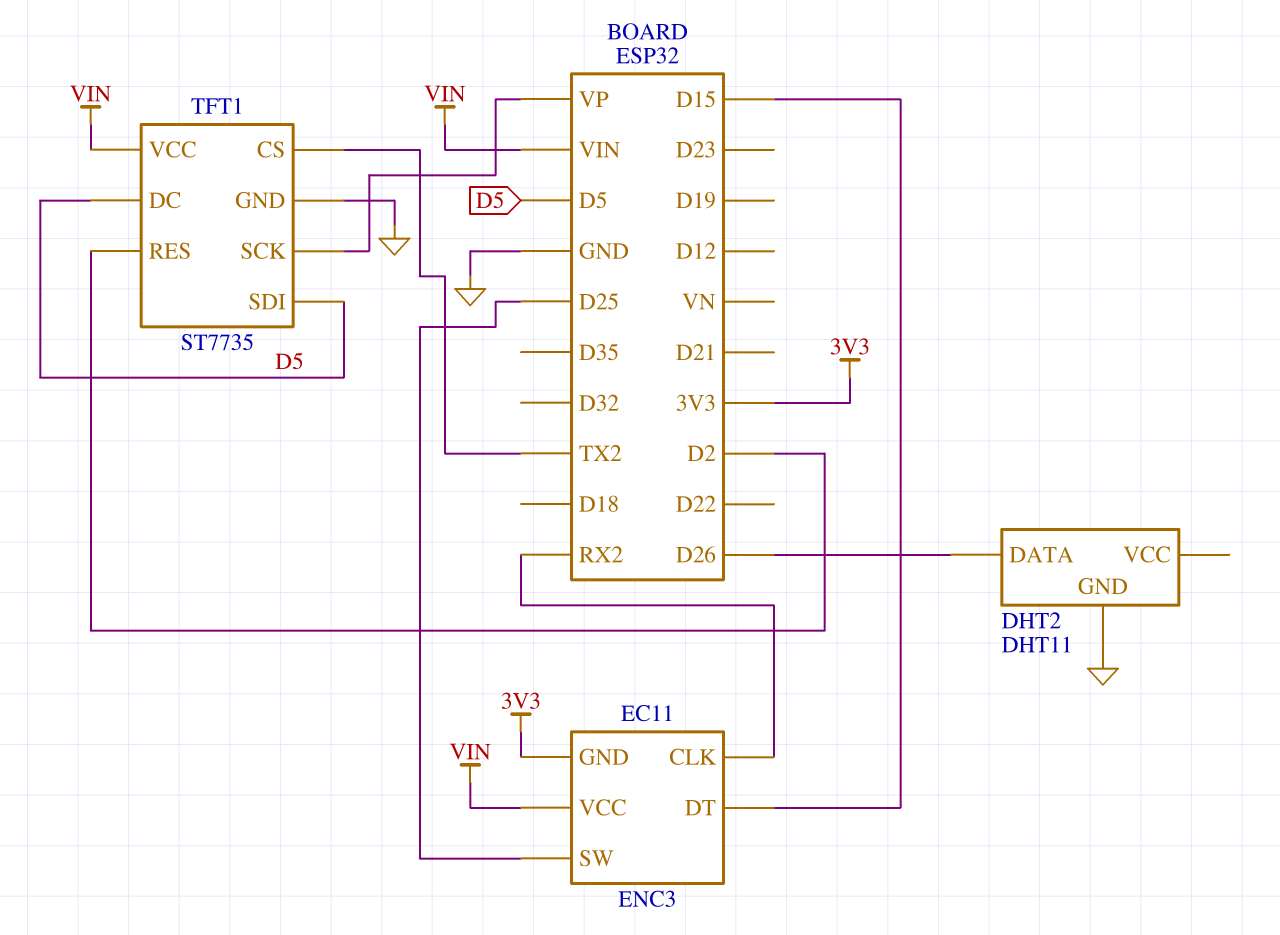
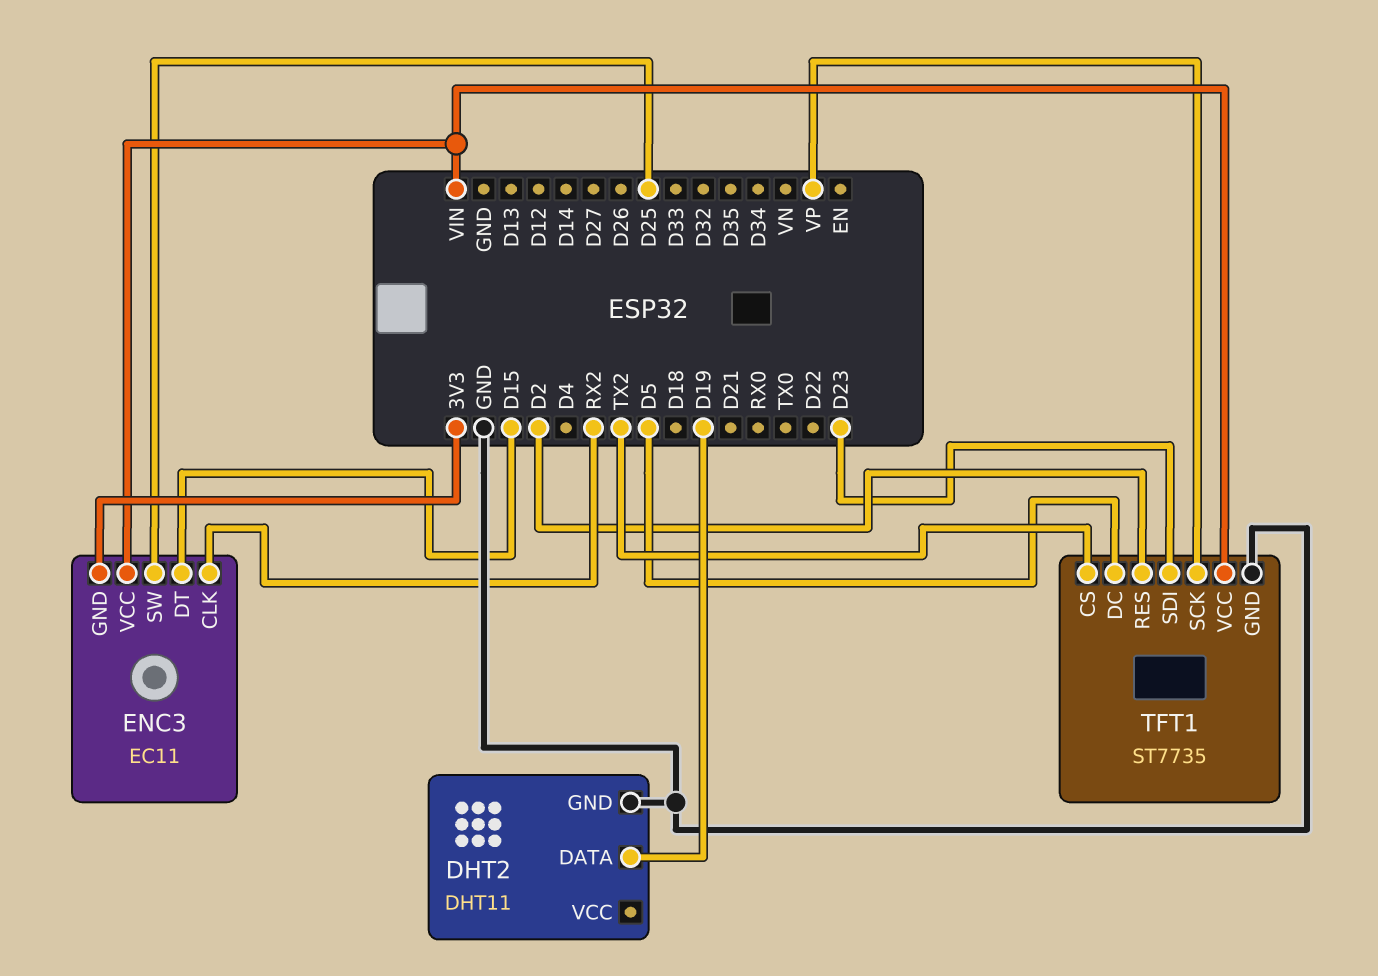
DHT2 pin DATA: D26 -> D19
TFT1 pin SDI: D5 -> D23

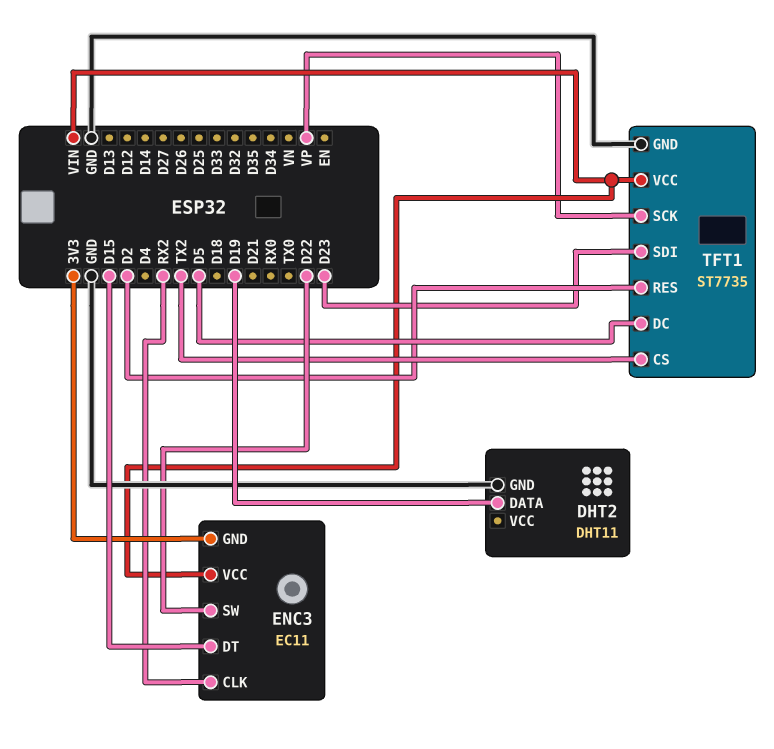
ENC3 pin SW: D25 -> D22

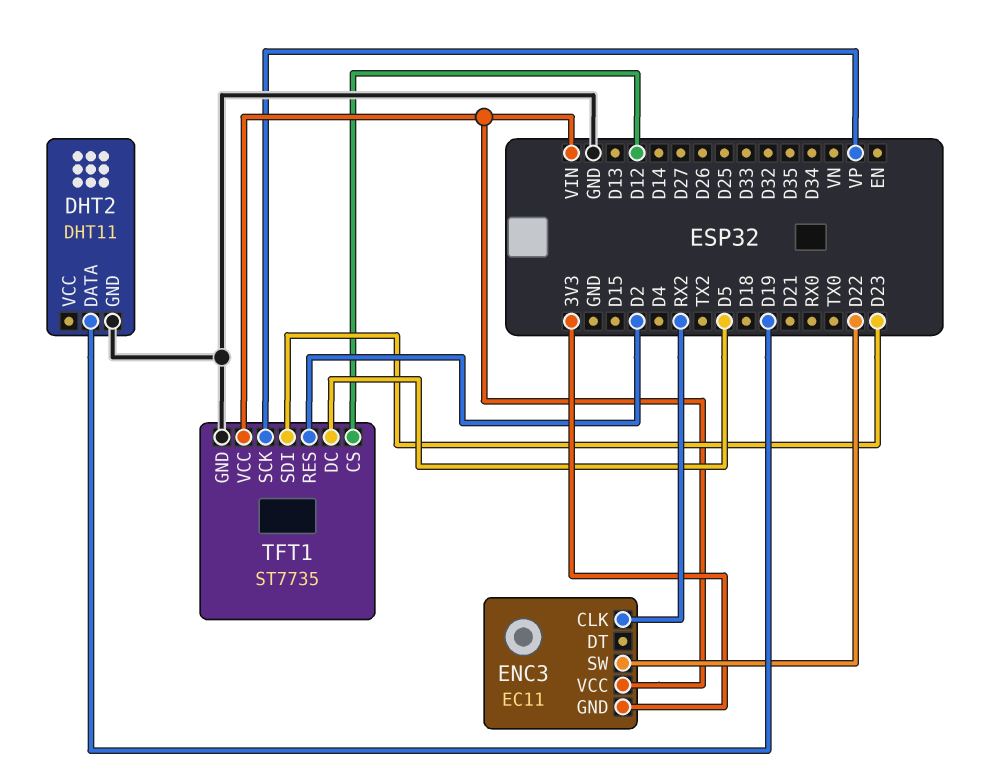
ENC3 pin DT: D15 -> none
TFT1 pin CS: TX2 -> D12

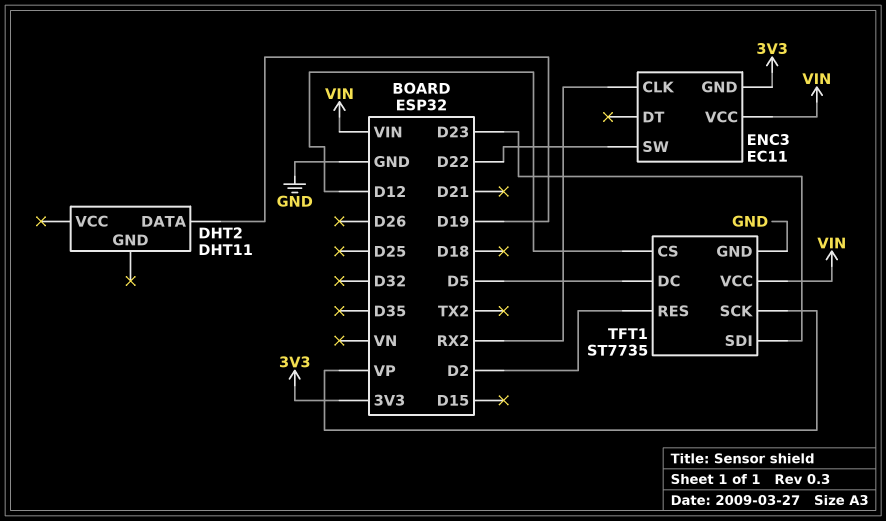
DHT2 pin GND: GND -> none

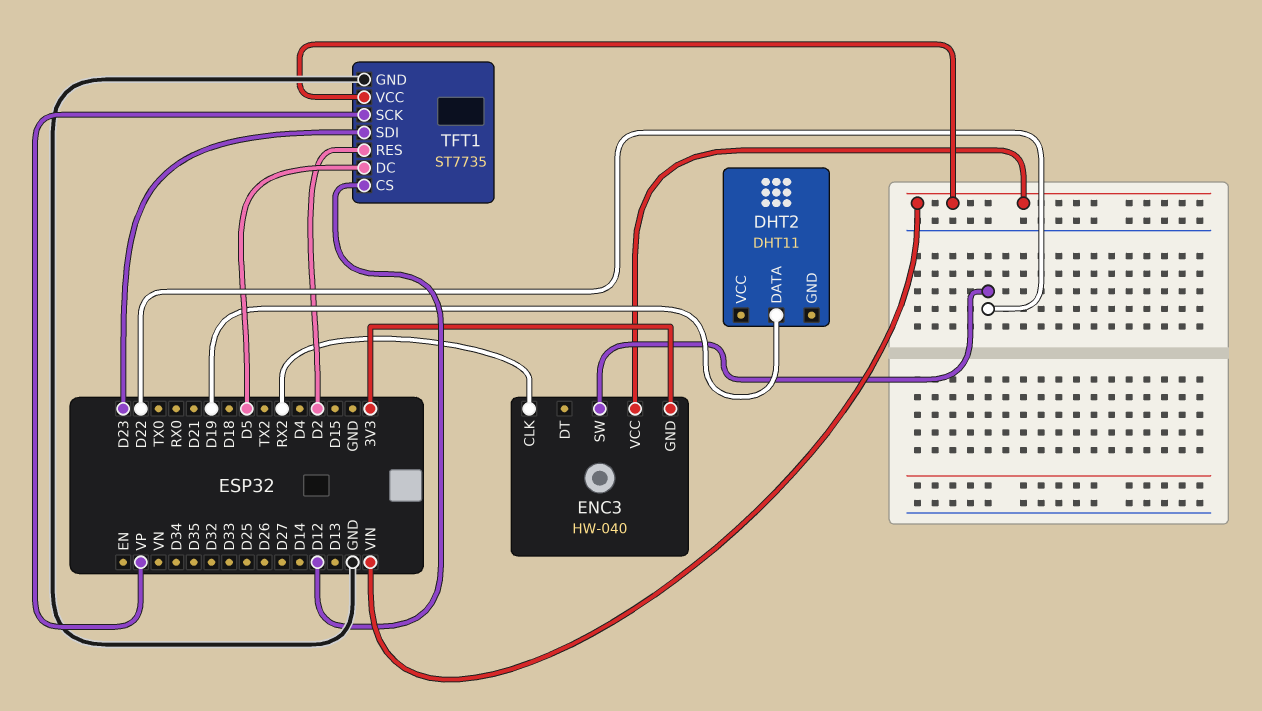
ENC3: EC11 -> HW-040

